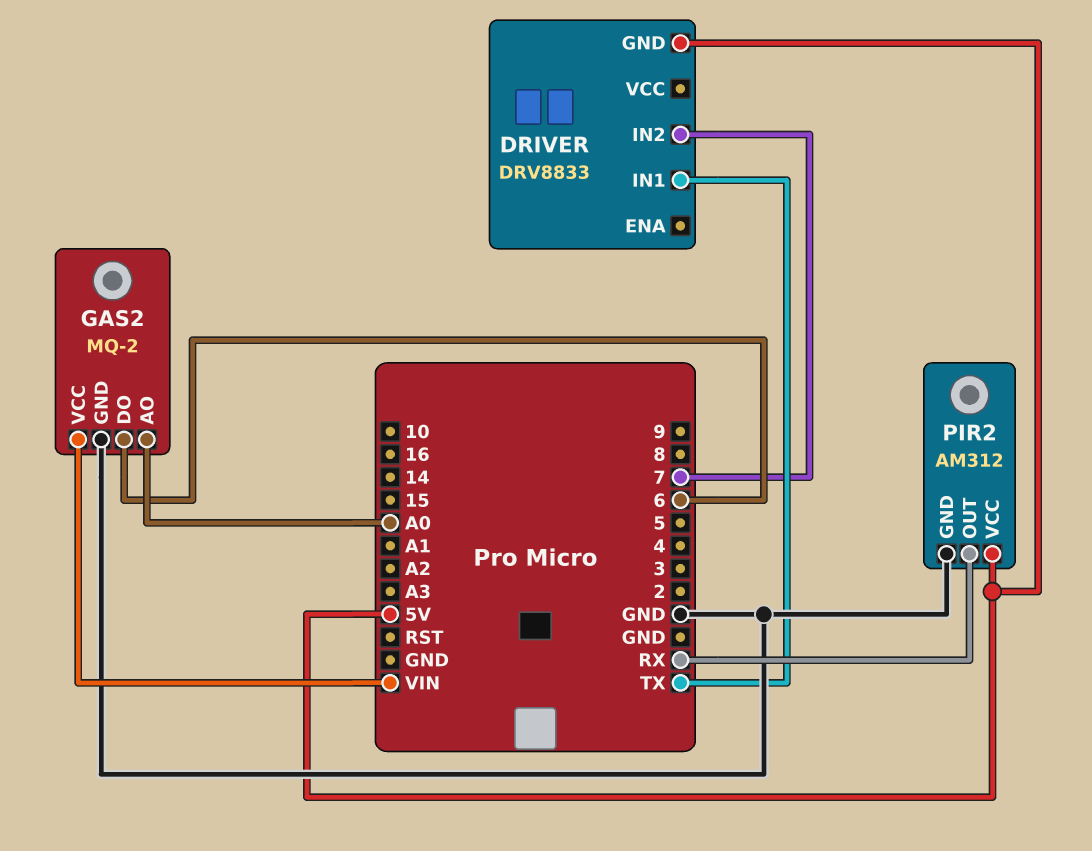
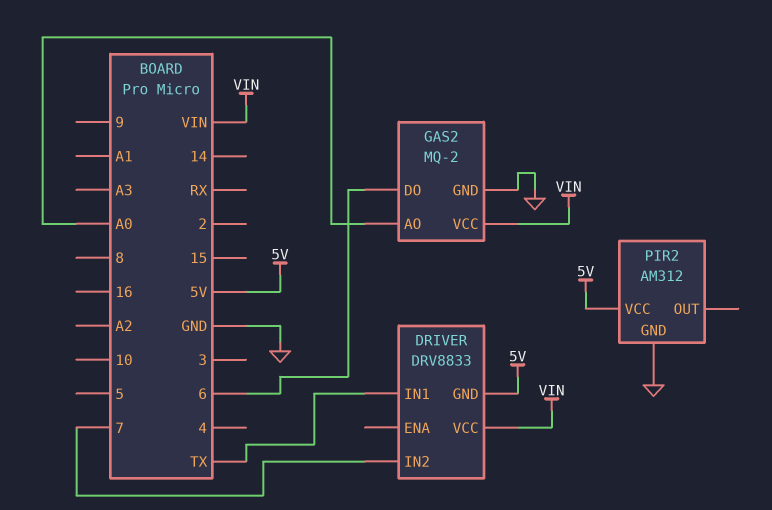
DRIVER pin VCC: none -> VIN
PIR2 pin OUT: RX -> none

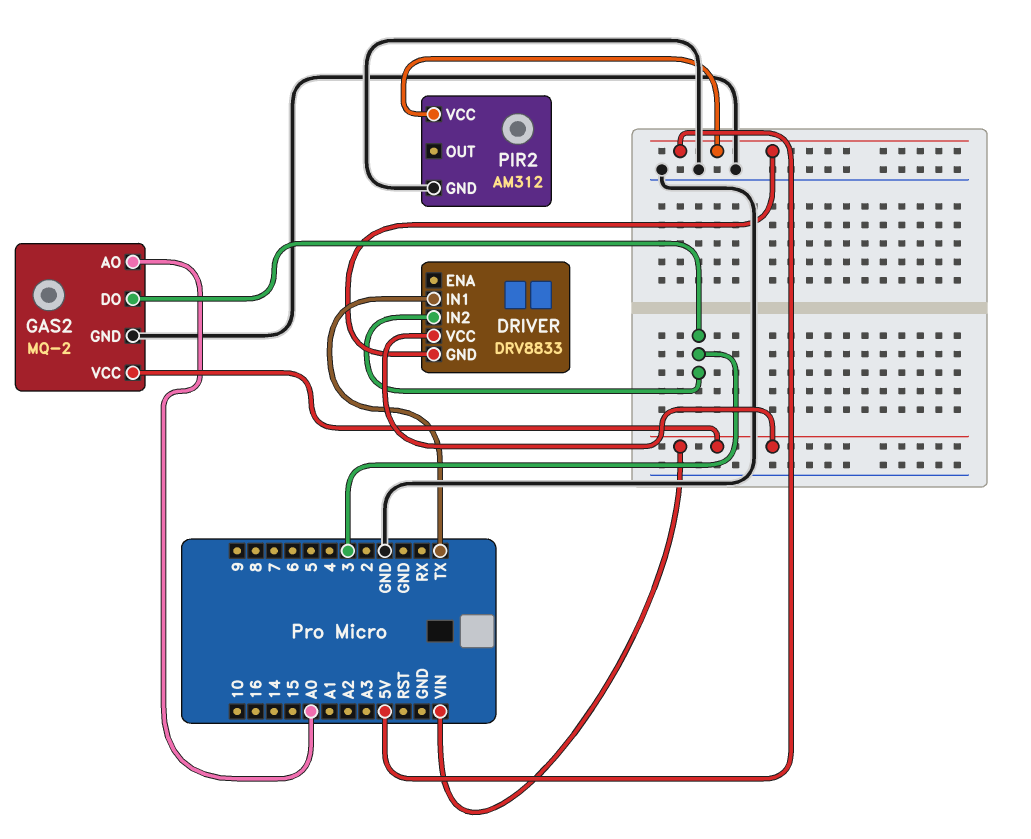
DRIVER pin IN2: 7 -> 3
GAS2 pin DO: 6 -> 3

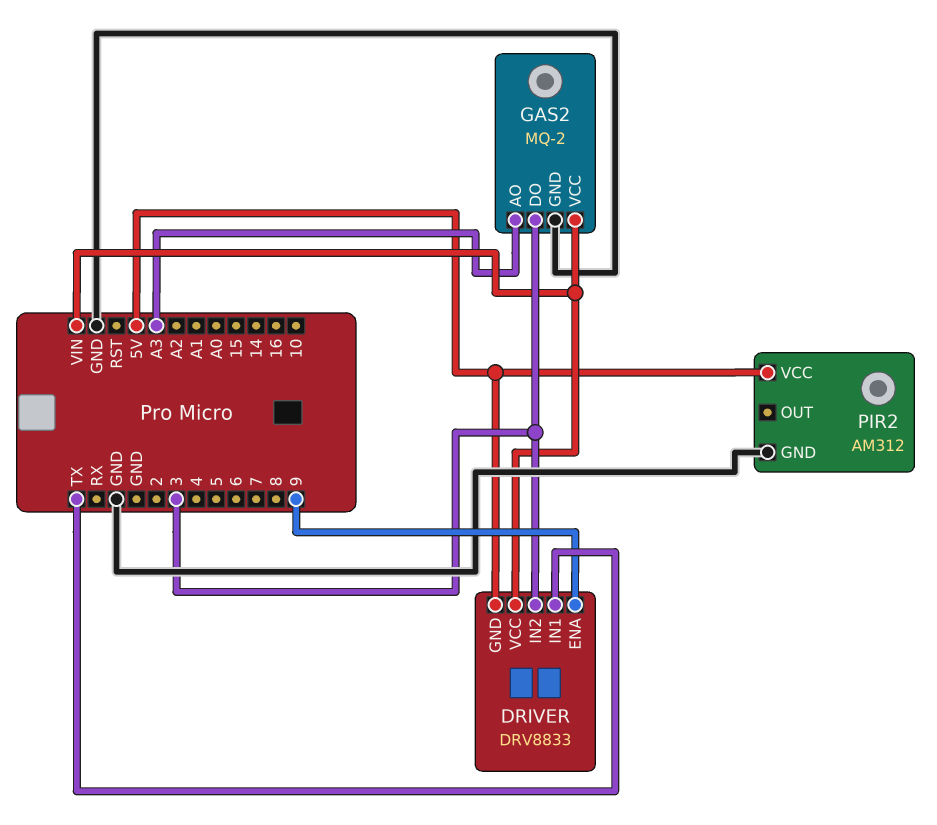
DRIVER pin ENA: none -> 9
GAS2 pin AO: A0 -> A3

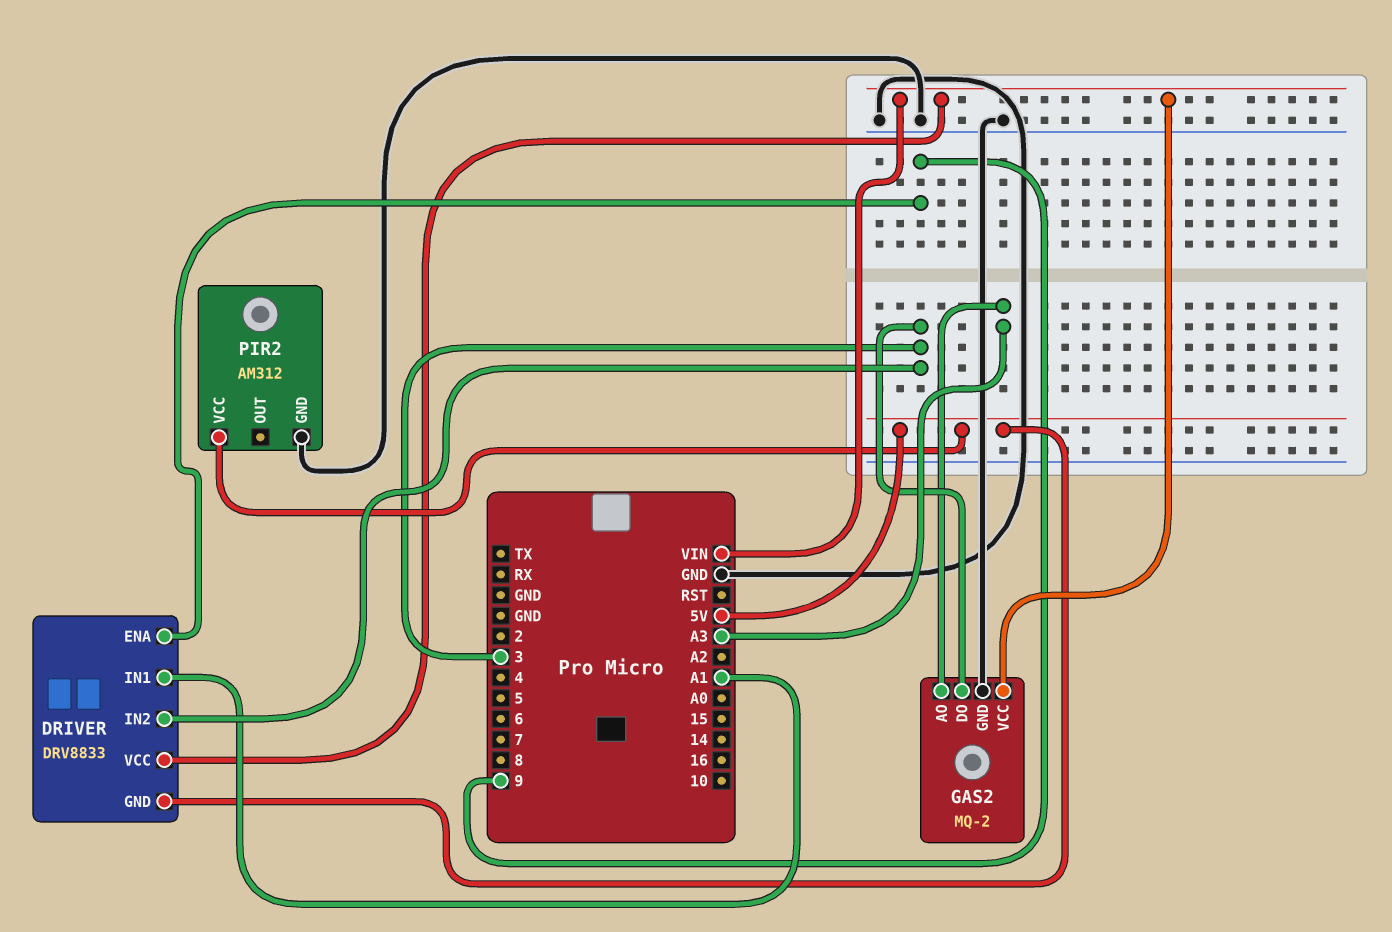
DRIVER pin IN1: TX -> A1

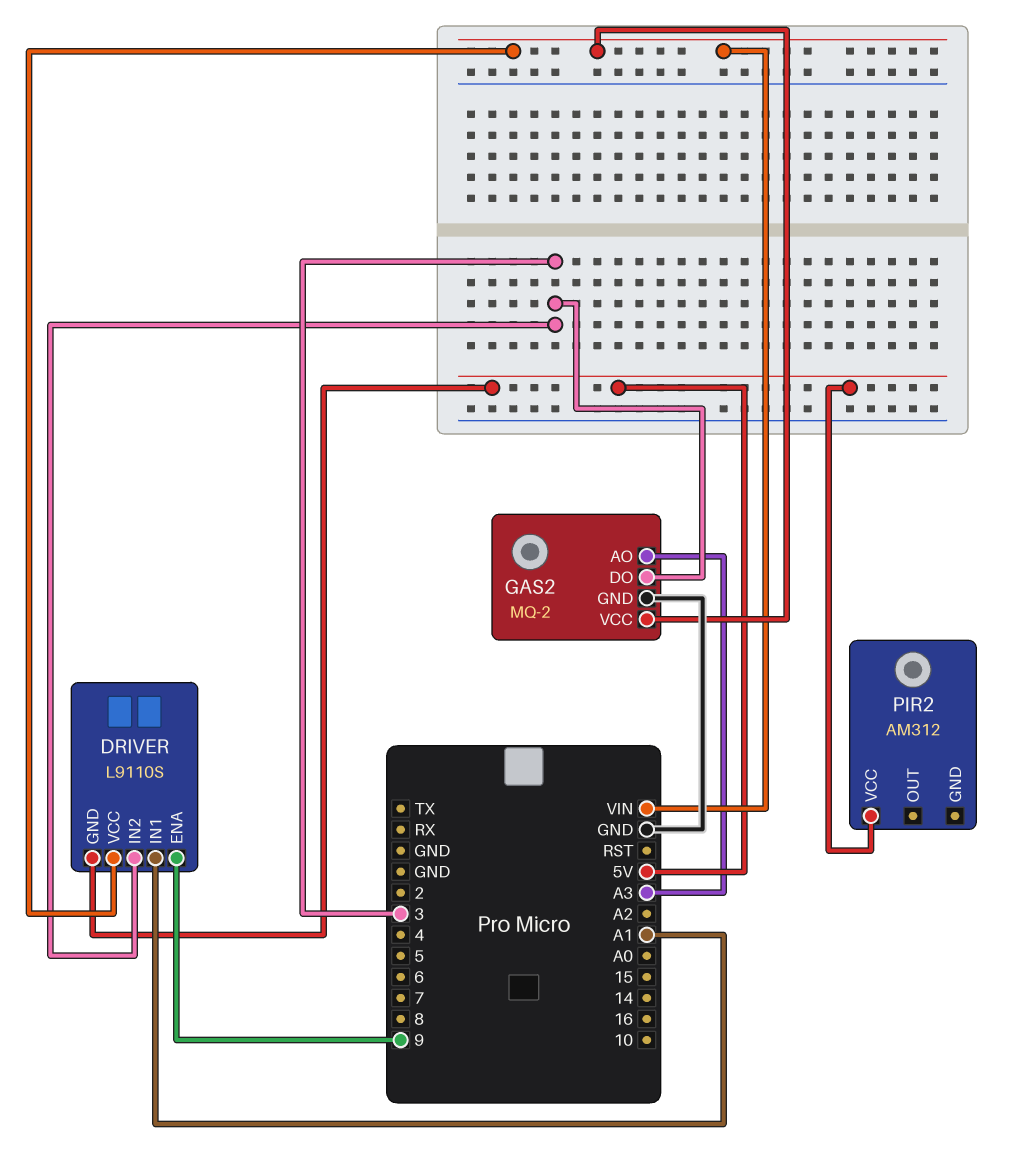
DRIVER: DRV8833 -> L9110S
PIR2 pin GND: GND -> none

